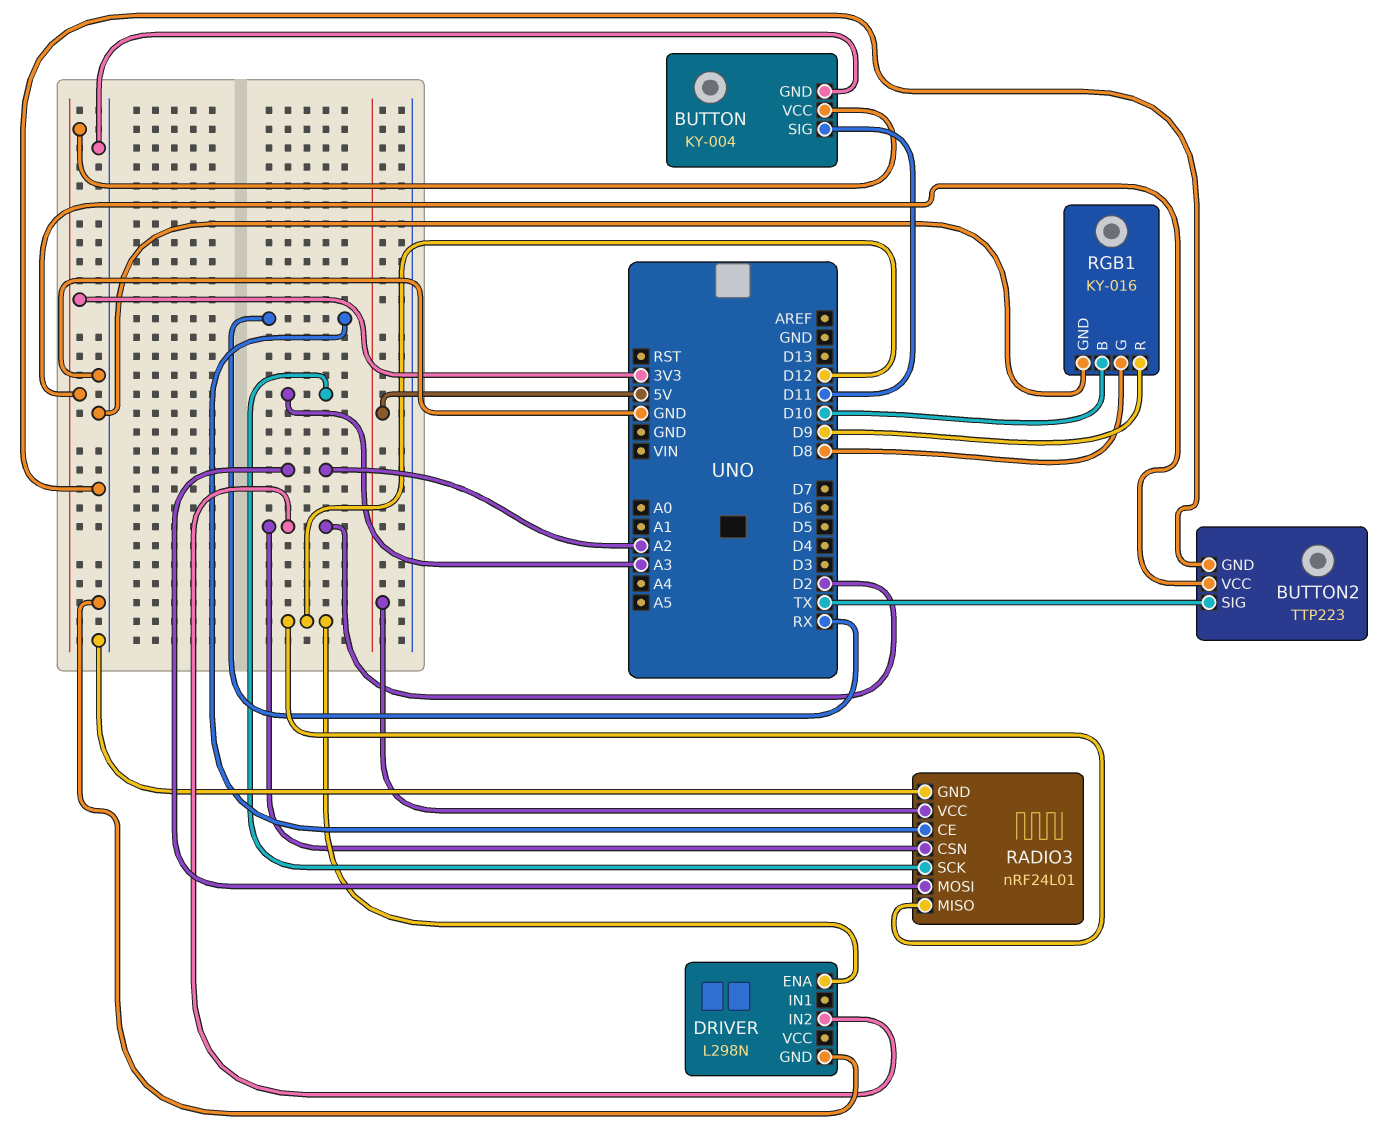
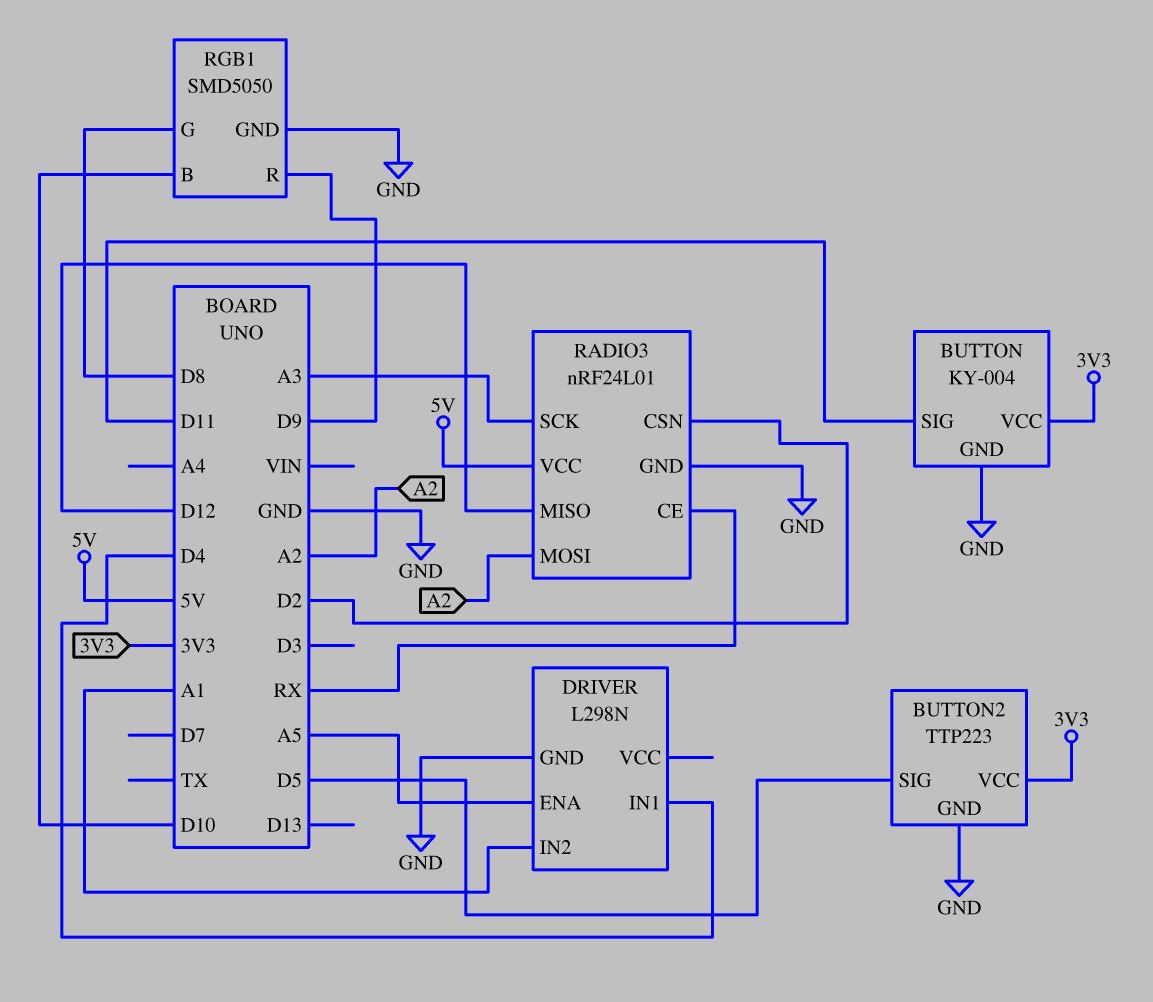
BUTTON2 pin SIG: TX -> D5
DRIVER pin ENA: D12 -> A5
DRIVER pin IN1: none -> D4
DRIVER pin IN2: D2 -> A1
RGB1: KY-016 -> SMD5050

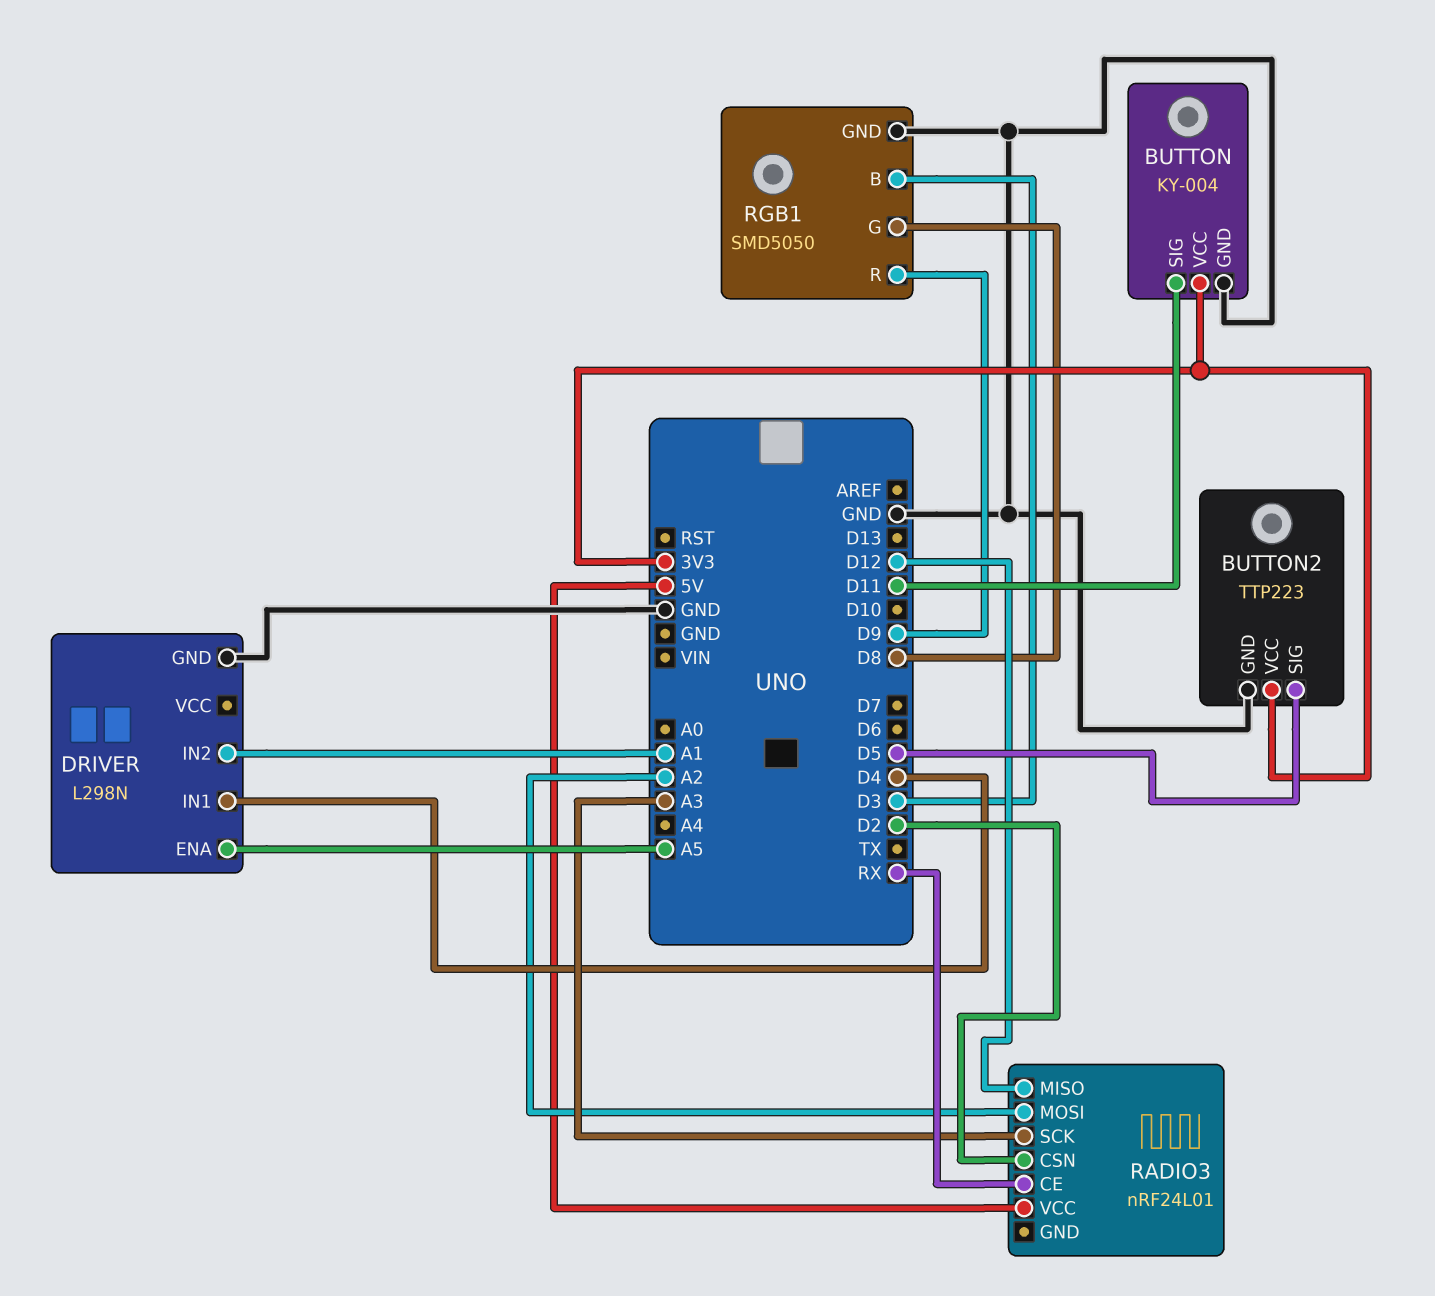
RADIO3 pin GND: GND -> none
RGB1 pin B: D10 -> D3

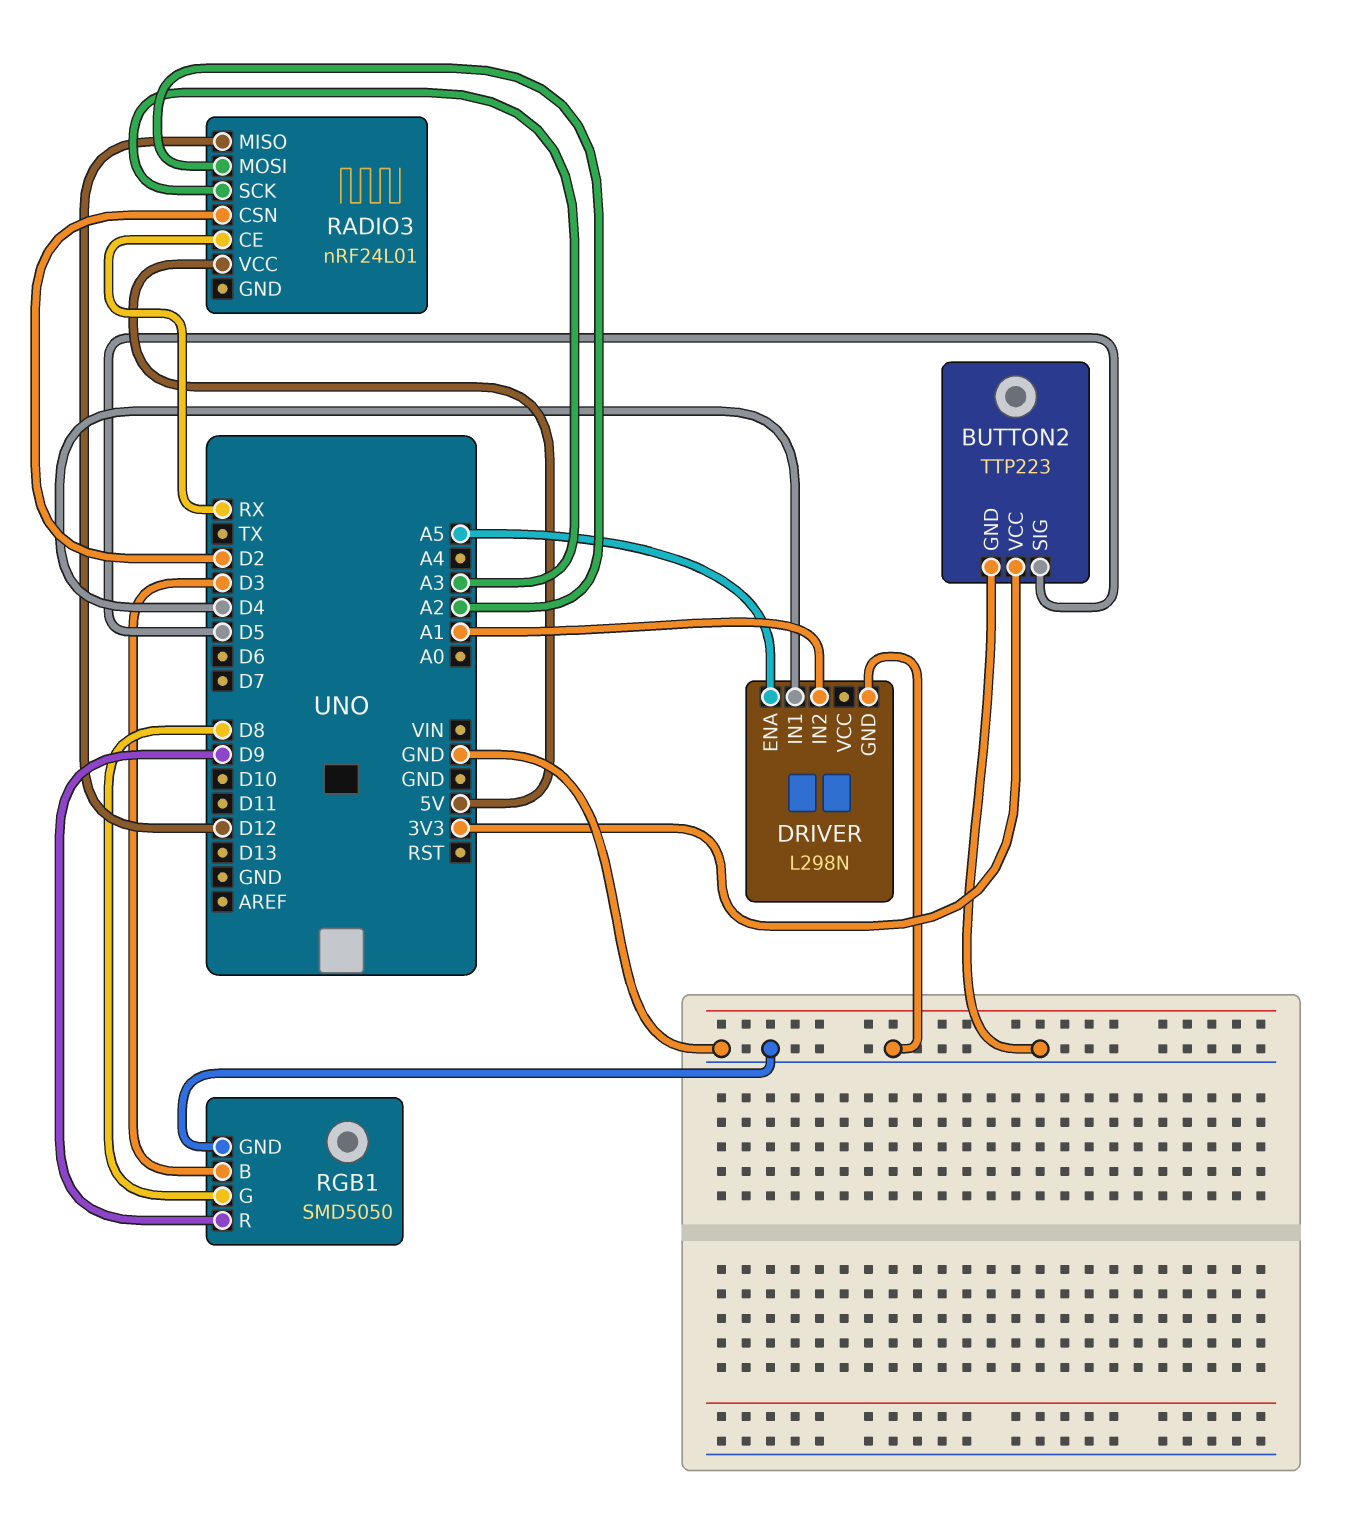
BUTTON: KY-004 -> none
BUTTON pin GND: GND -> none
BUTTON pin SIG: D11 -> none
BUTTON pin VCC: 3V3 -> none

